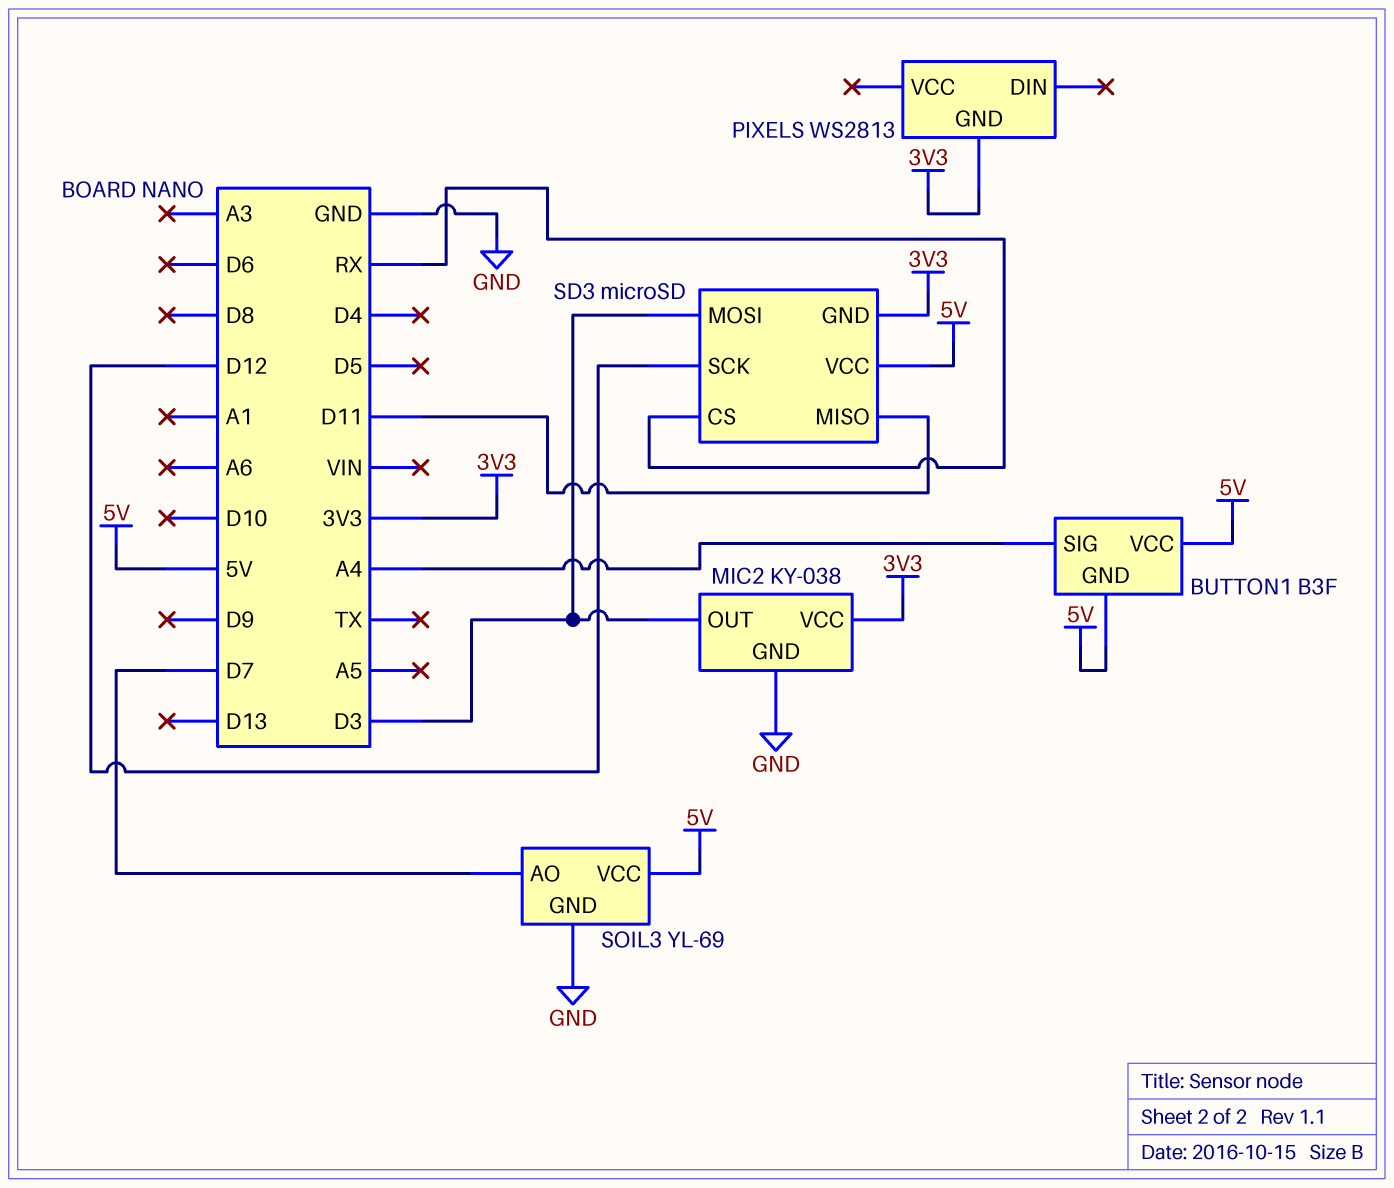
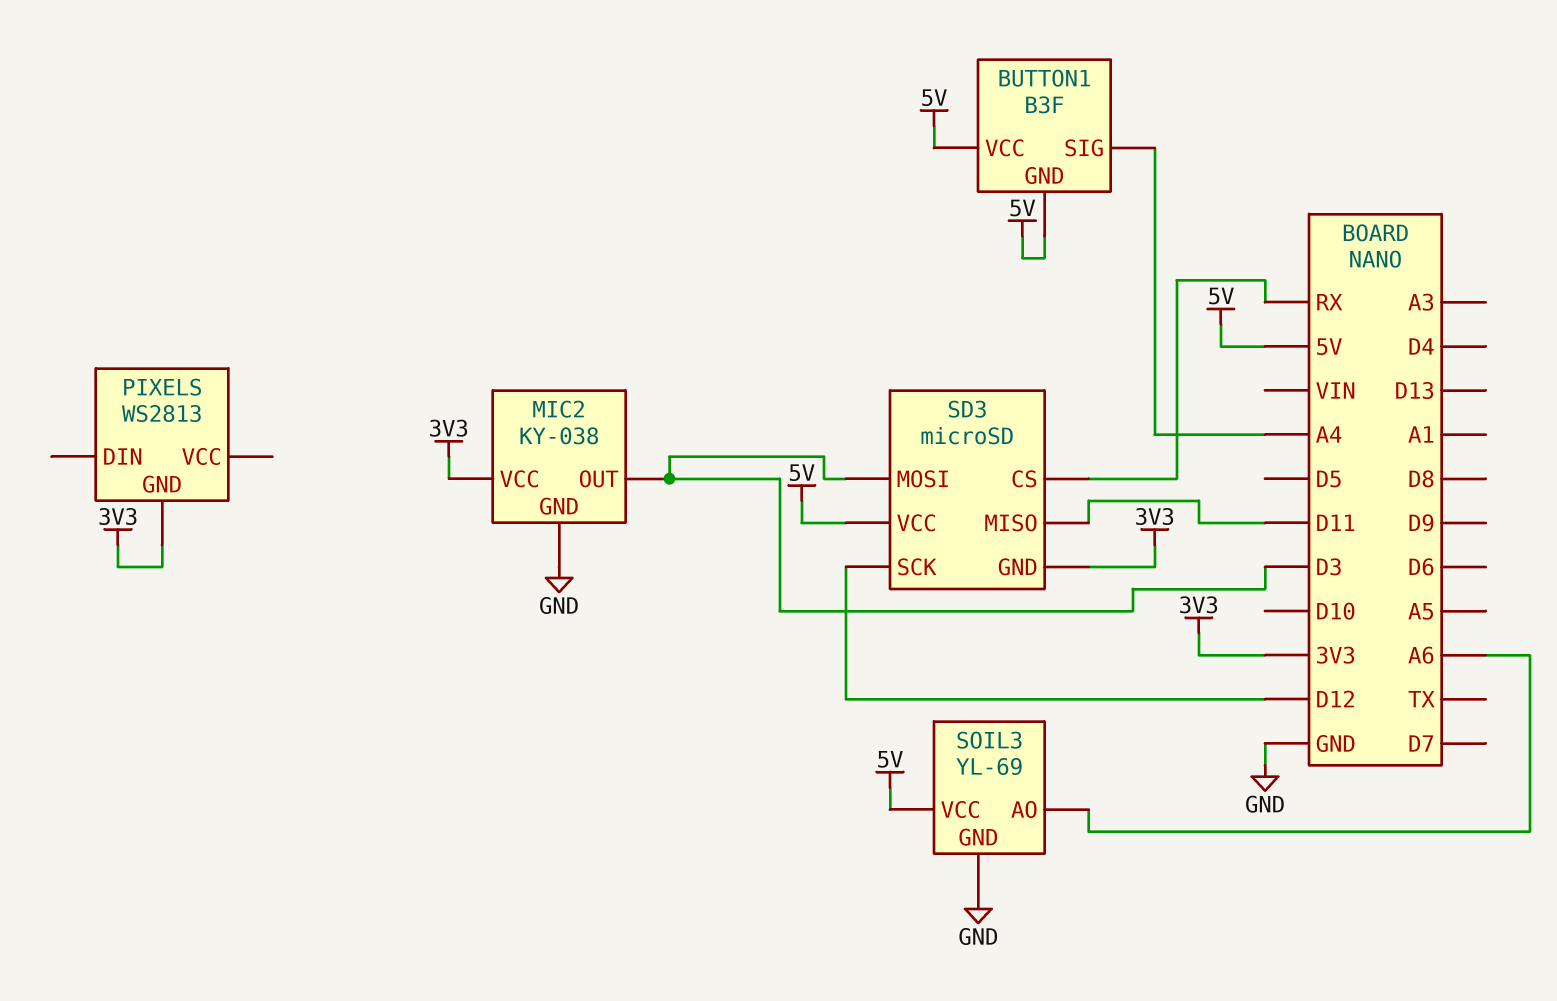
SOIL3 pin AO: D7 -> A6

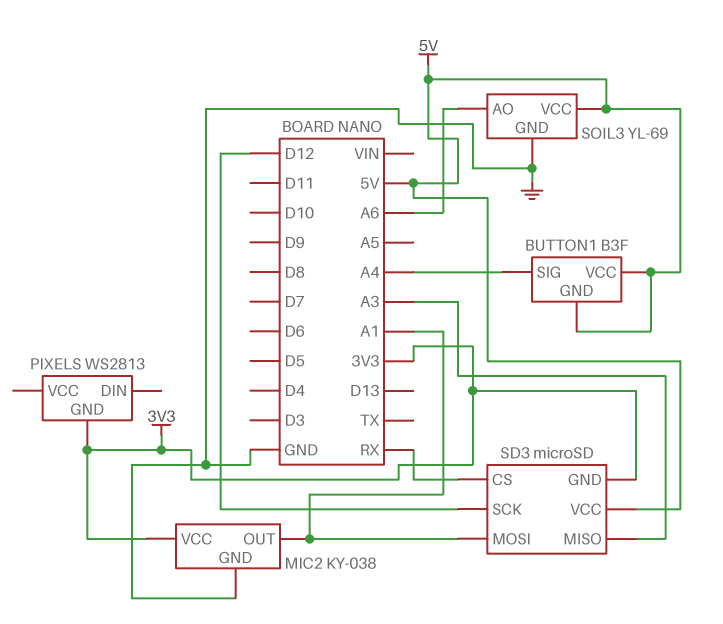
MIC2 pin OUT: D3 -> A1
SD3 pin MISO: D11 -> A3
SD3 pin MOSI: D3 -> A1

